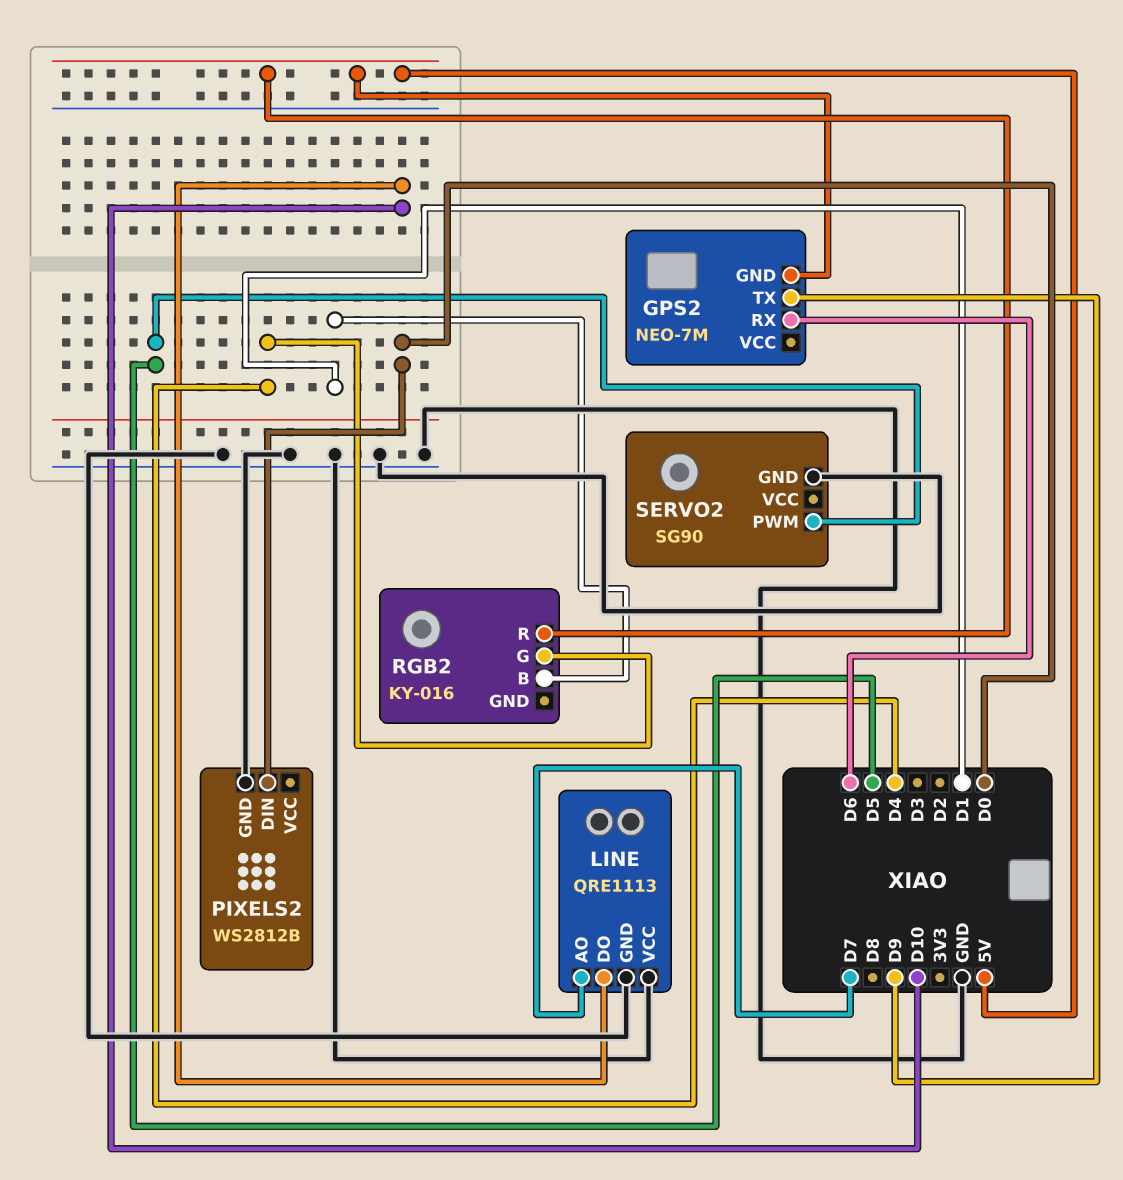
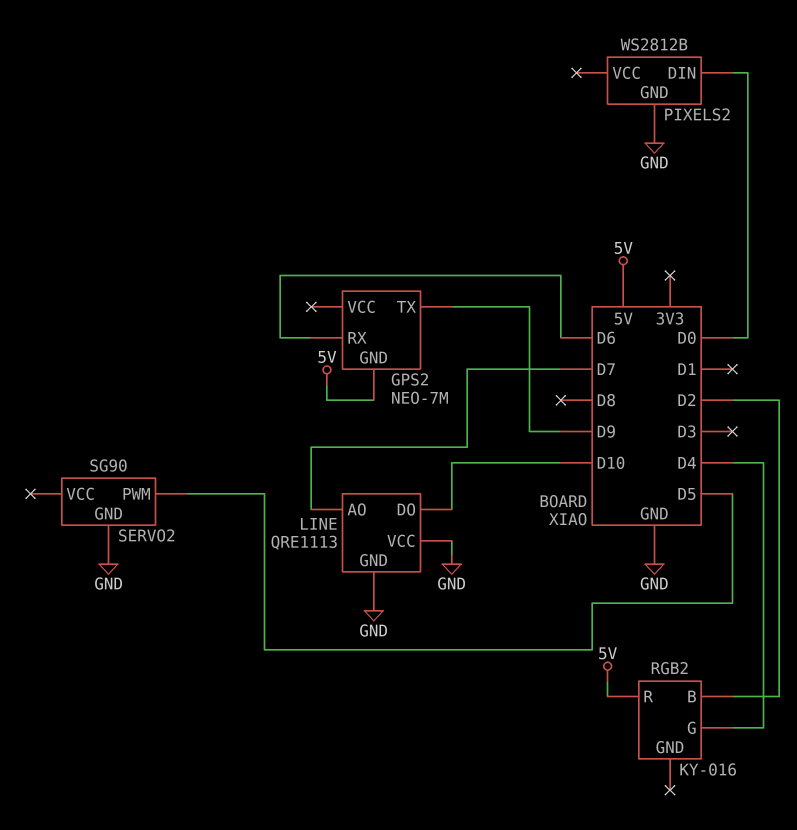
RGB2 pin B: D1 -> D2

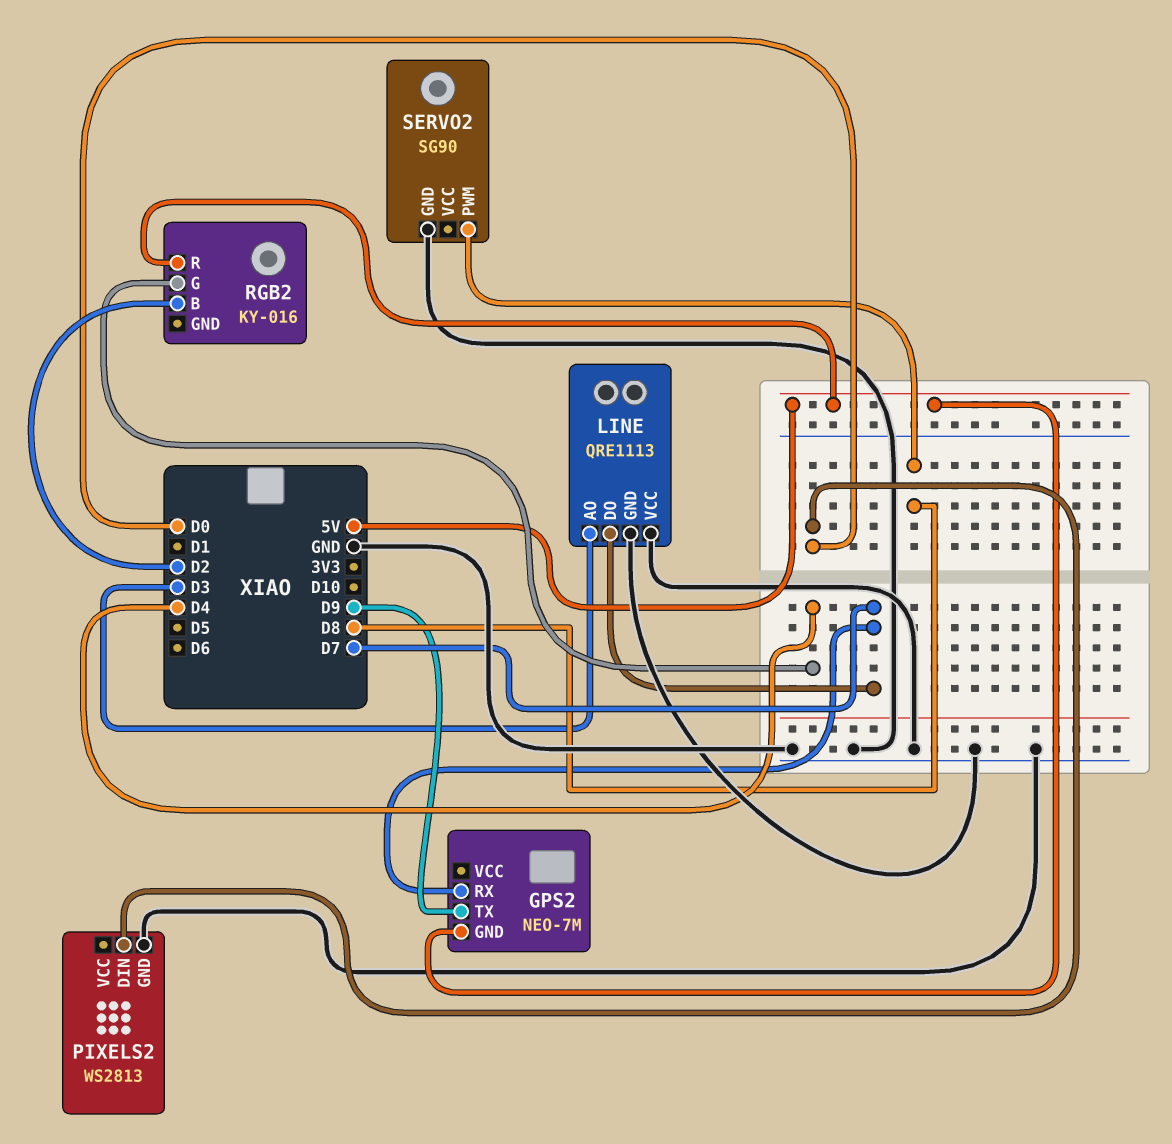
GPS2 pin RX: D6 -> D7
LINE pin AO: D7 -> D3
LINE pin DO: D10 -> D7
PIXELS2: WS2812B -> WS2813
SERVO2 pin PWM: D5 -> D8

